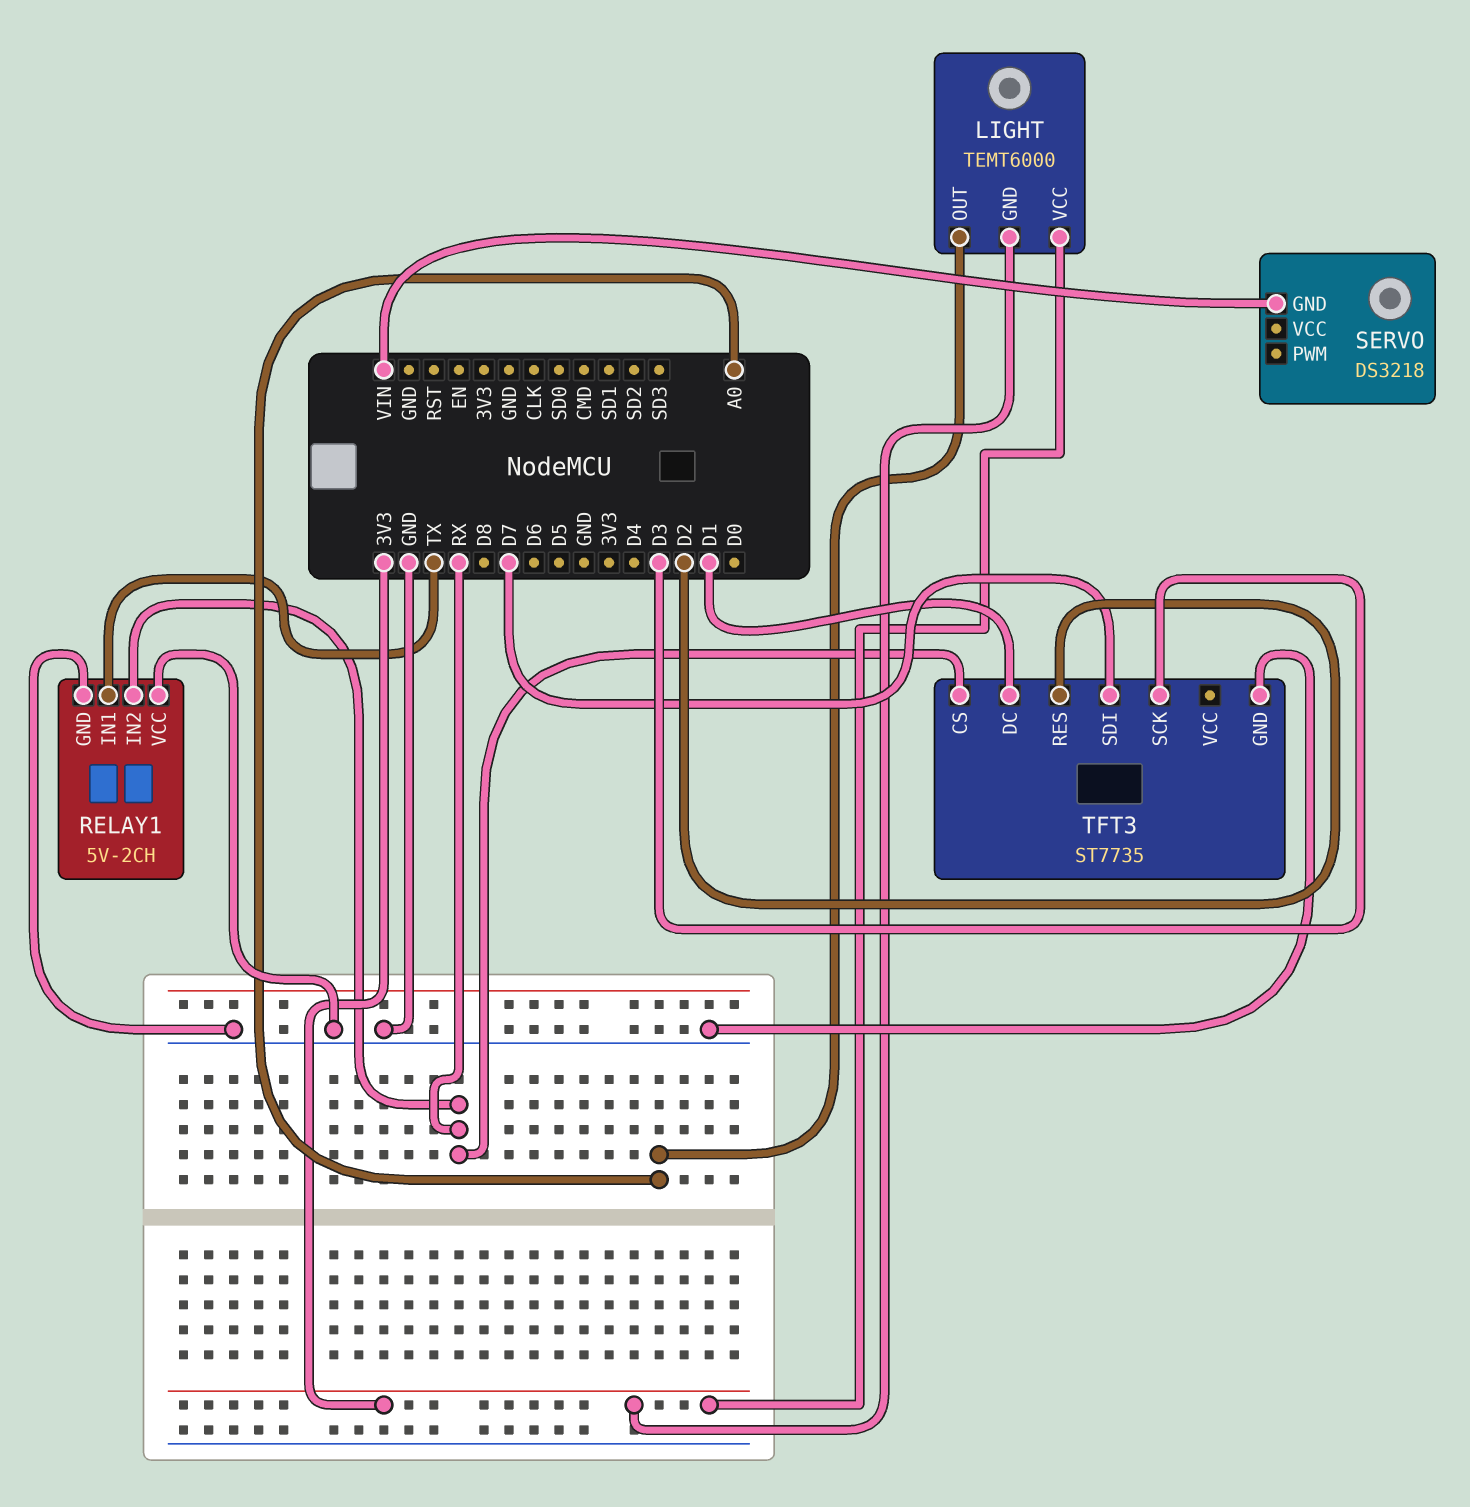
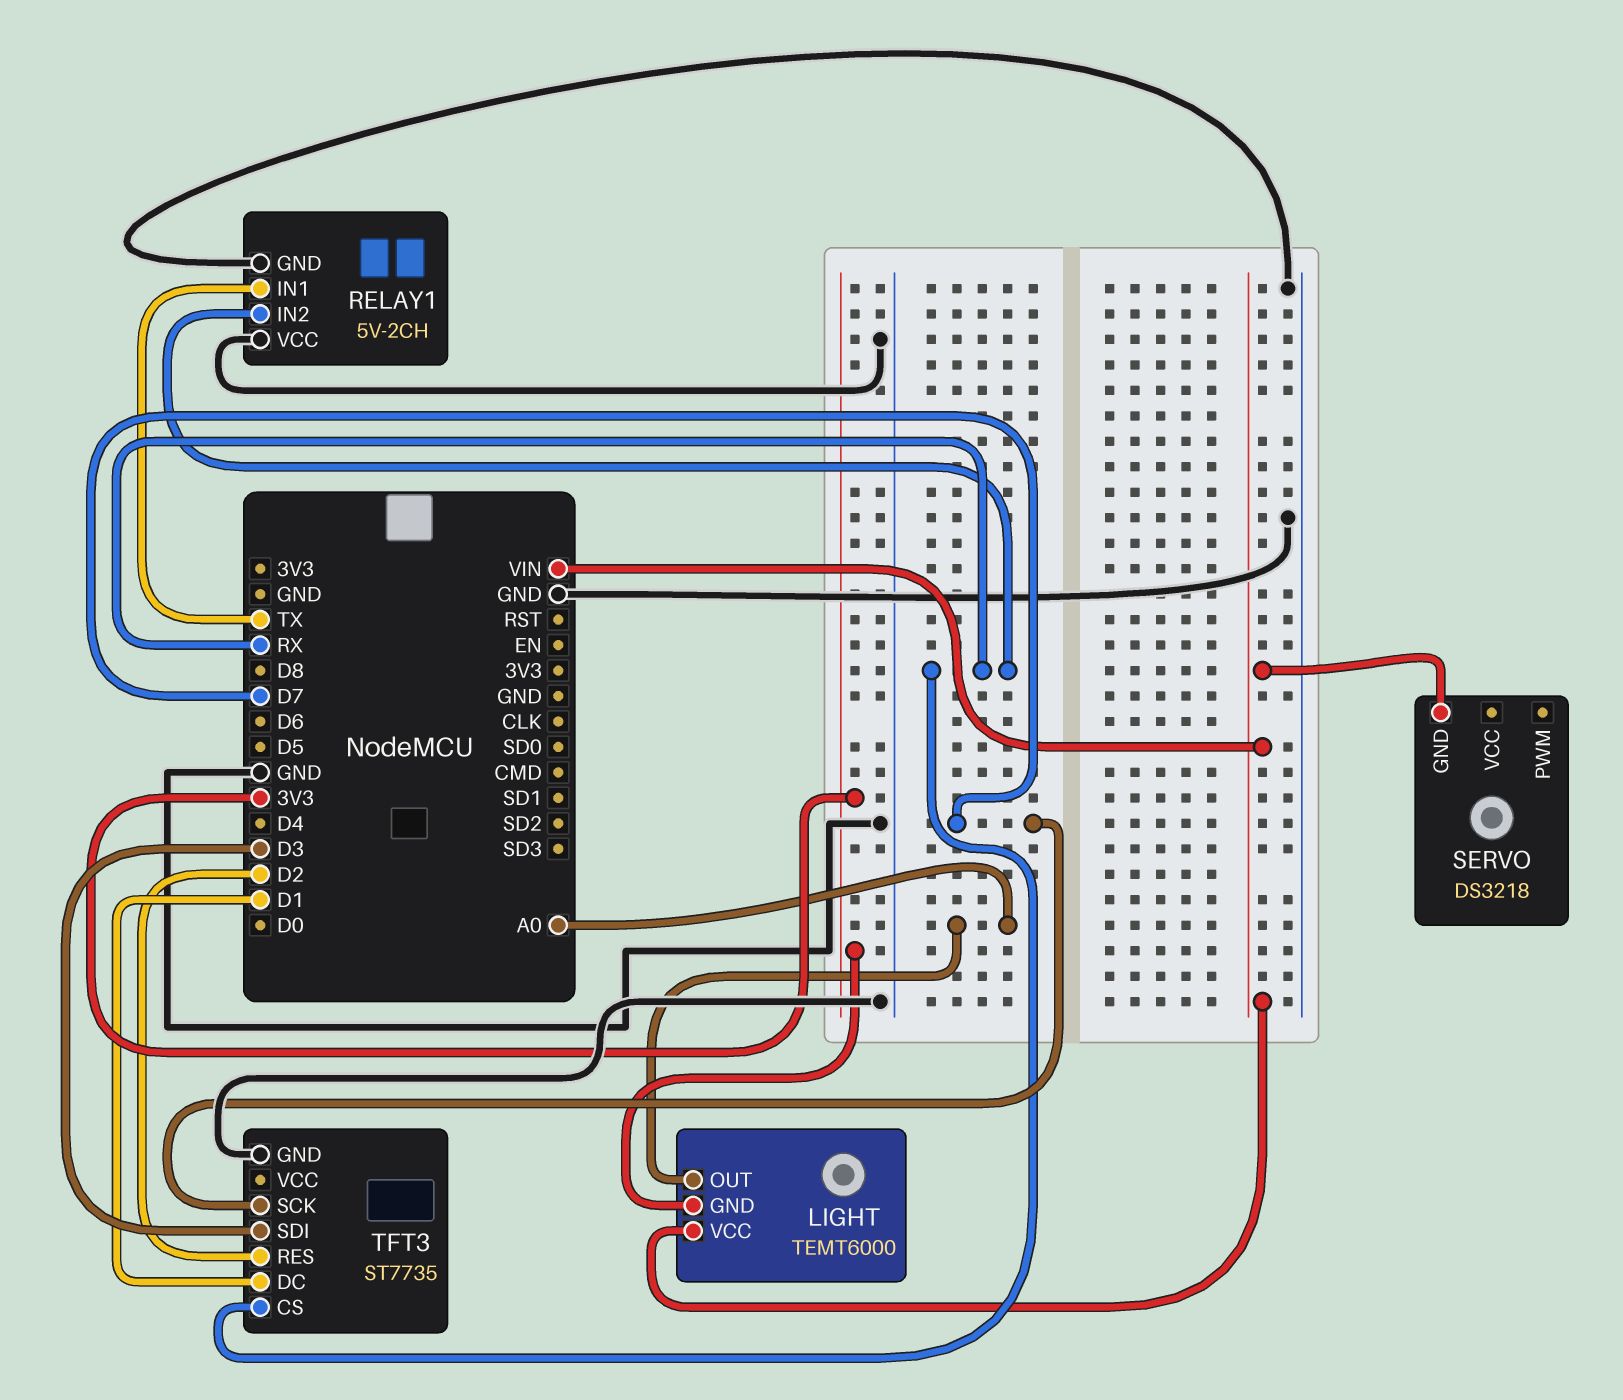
LIGHT pin VCC: 3V3 -> VIN
TFT3 pin SCK: D3 -> D7
TFT3 pin SDI: D7 -> D3

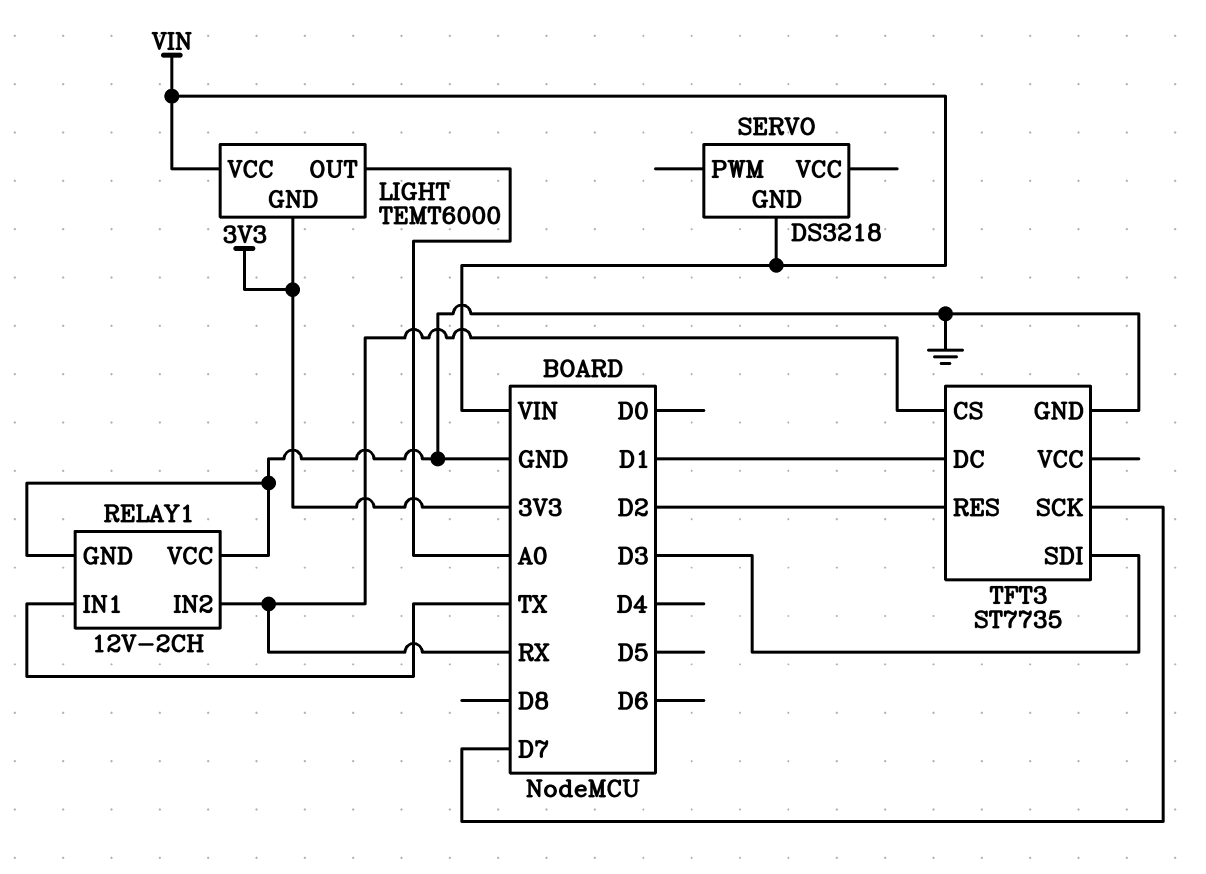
RELAY1: 5V-2CH -> 12V-2CH

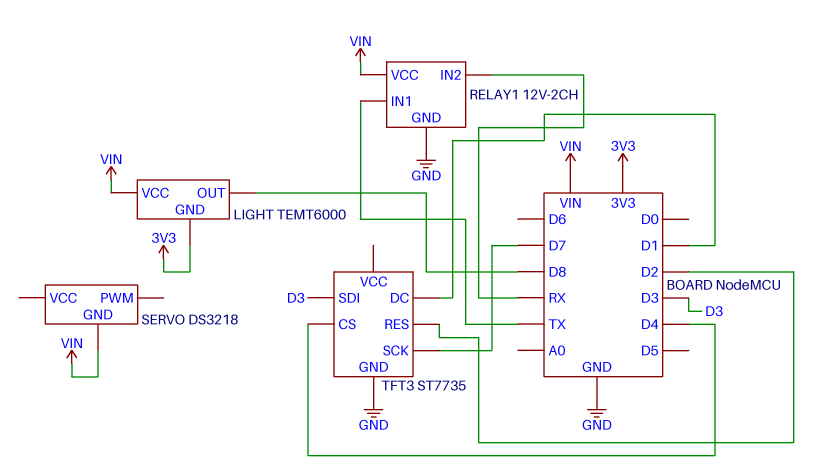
LIGHT pin OUT: A0 -> D8
RELAY1 pin VCC: GND -> VIN
TFT3 pin CS: RX -> D4

